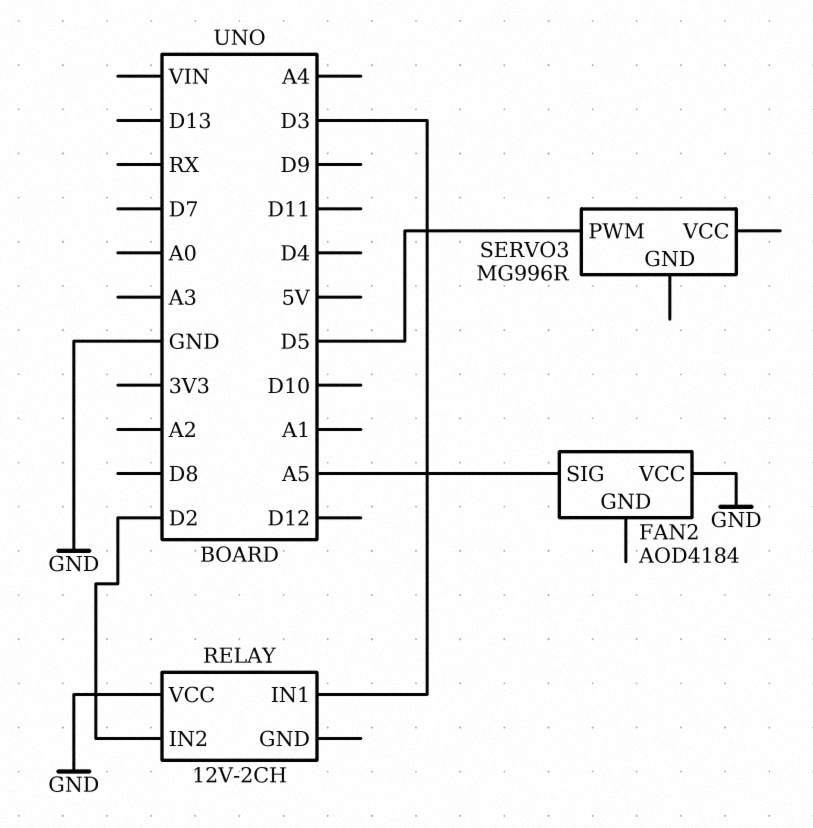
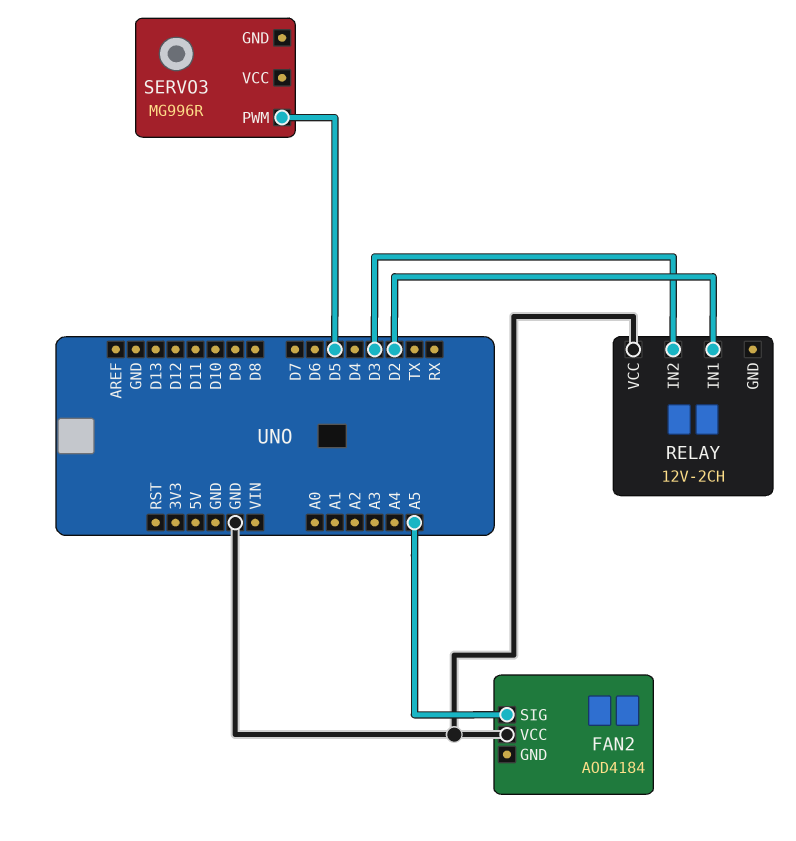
RELAY pin IN1: D3 -> D2
RELAY pin IN2: D2 -> D3

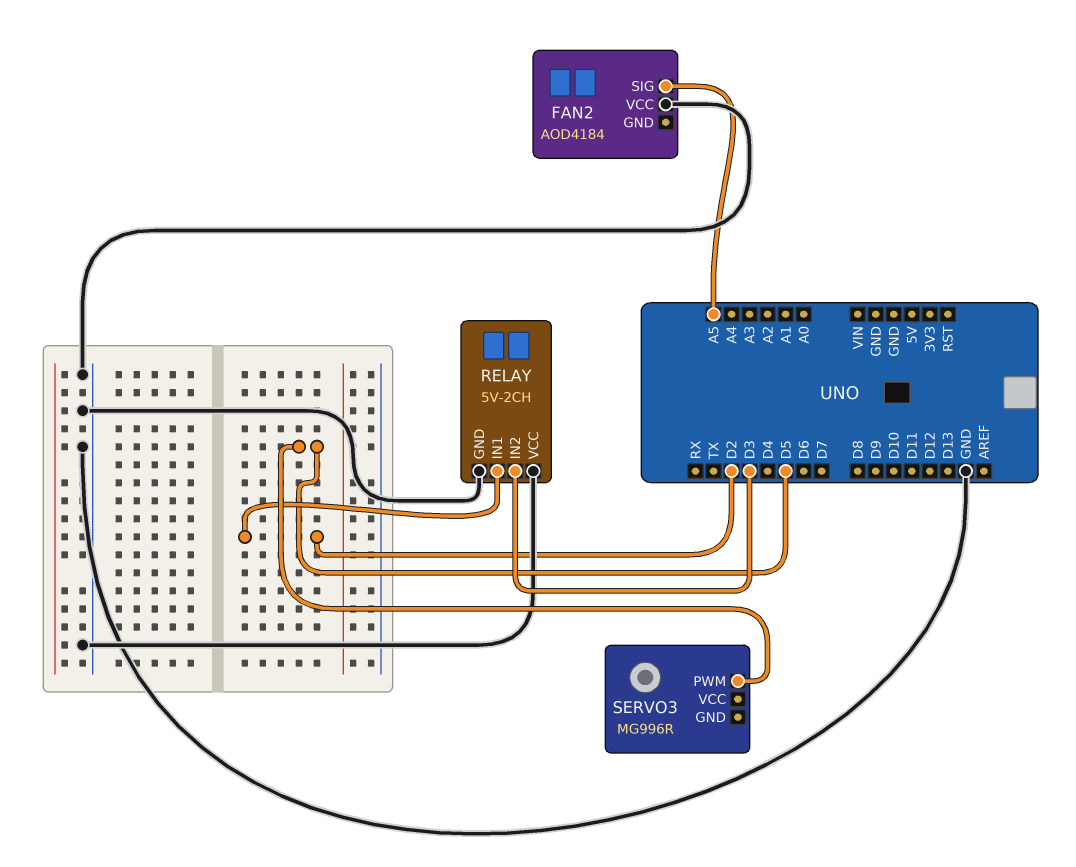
RELAY: 12V-2CH -> 5V-2CH
RELAY pin GND: none -> GND

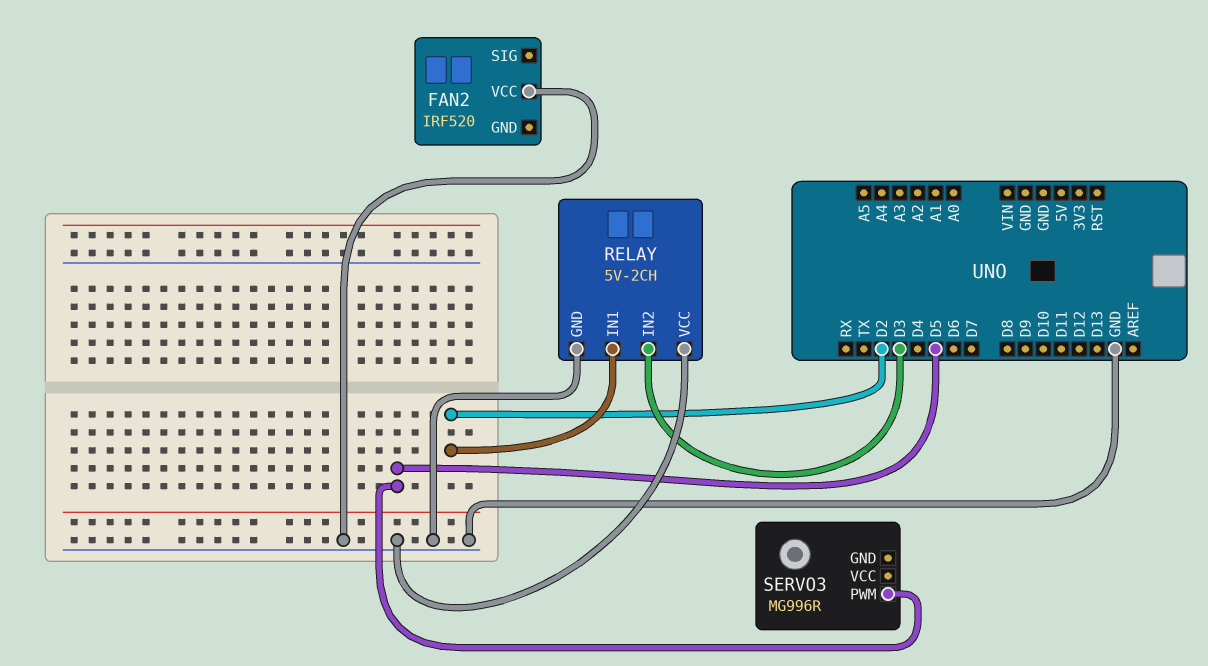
FAN2: AOD4184 -> IRF520
FAN2 pin SIG: A5 -> none

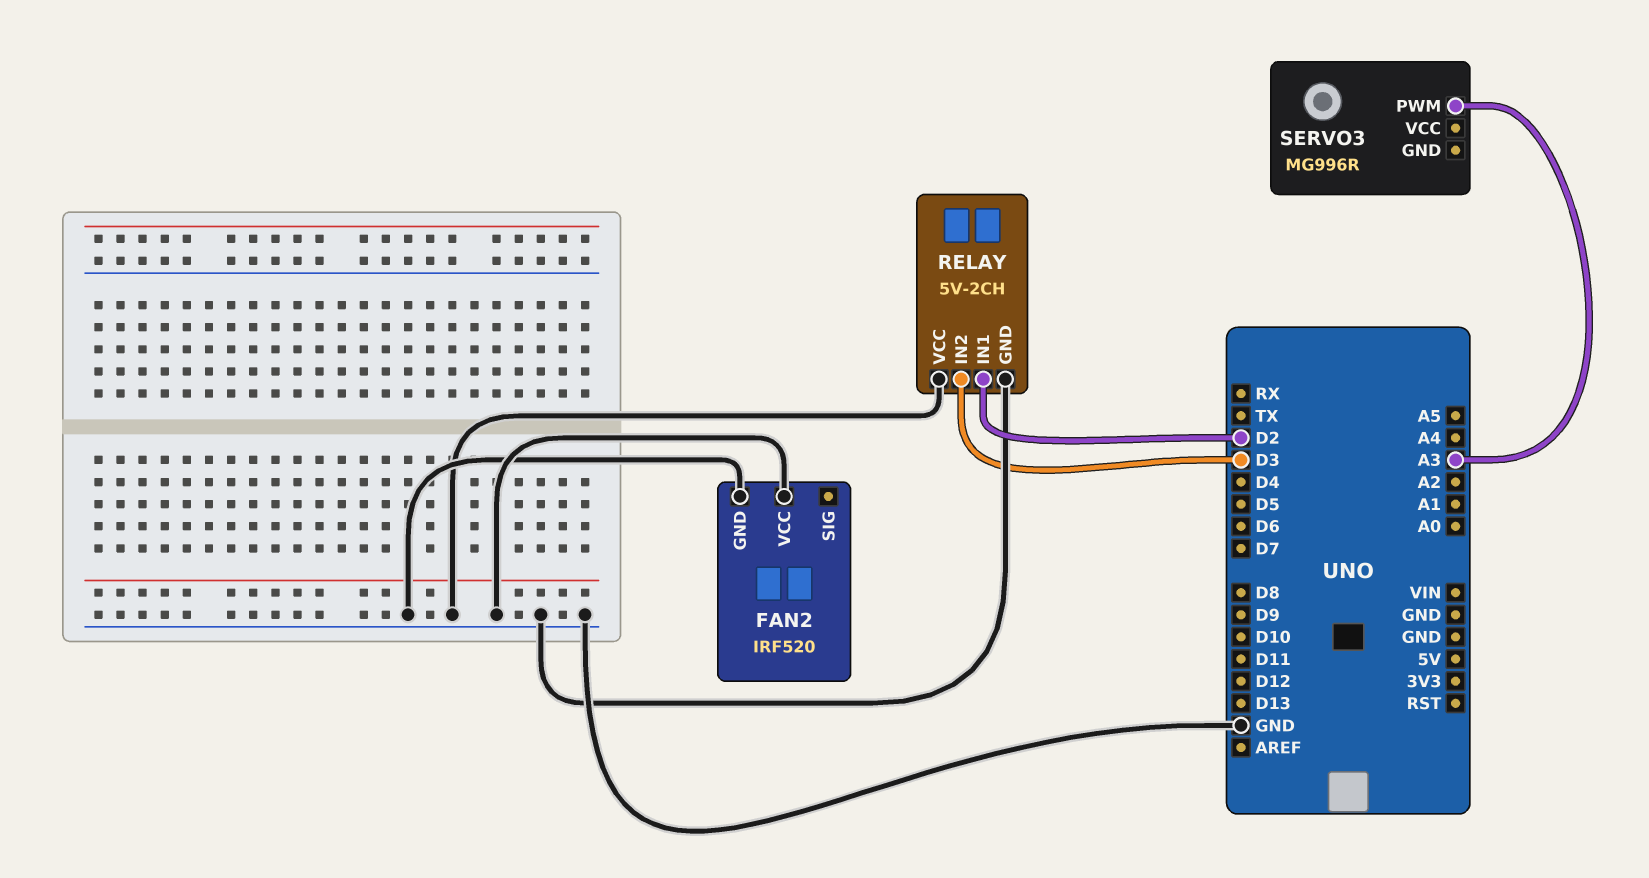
FAN2 pin GND: none -> GND
SERVO3 pin PWM: D5 -> A3

